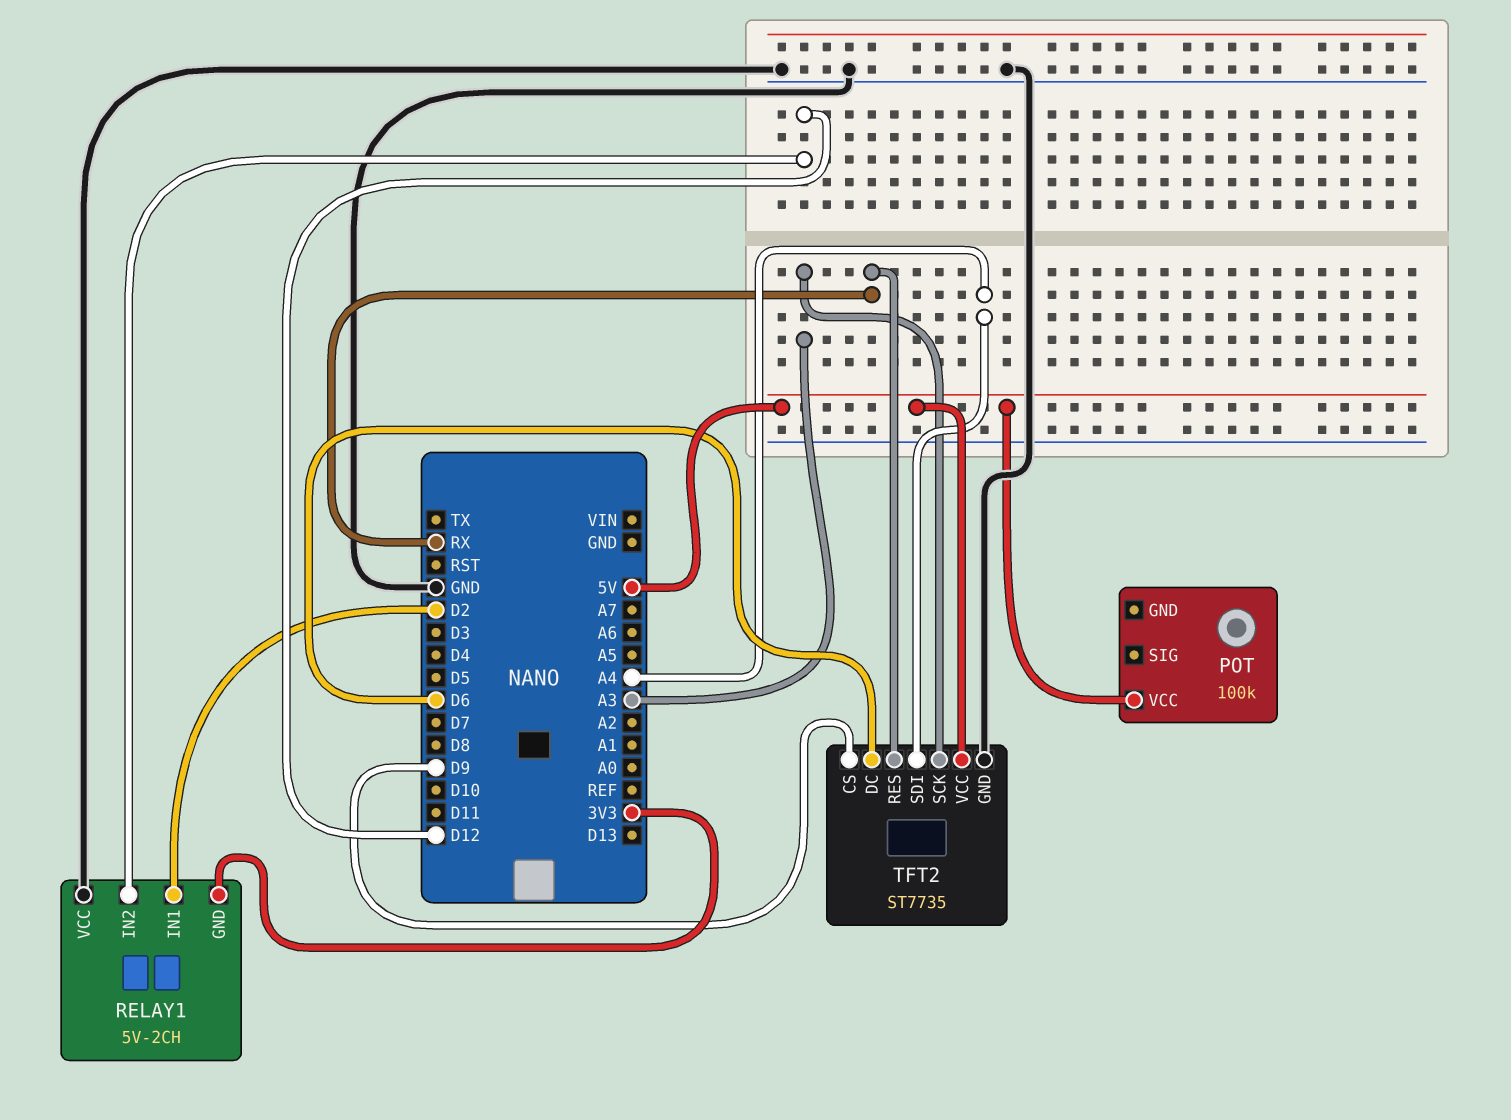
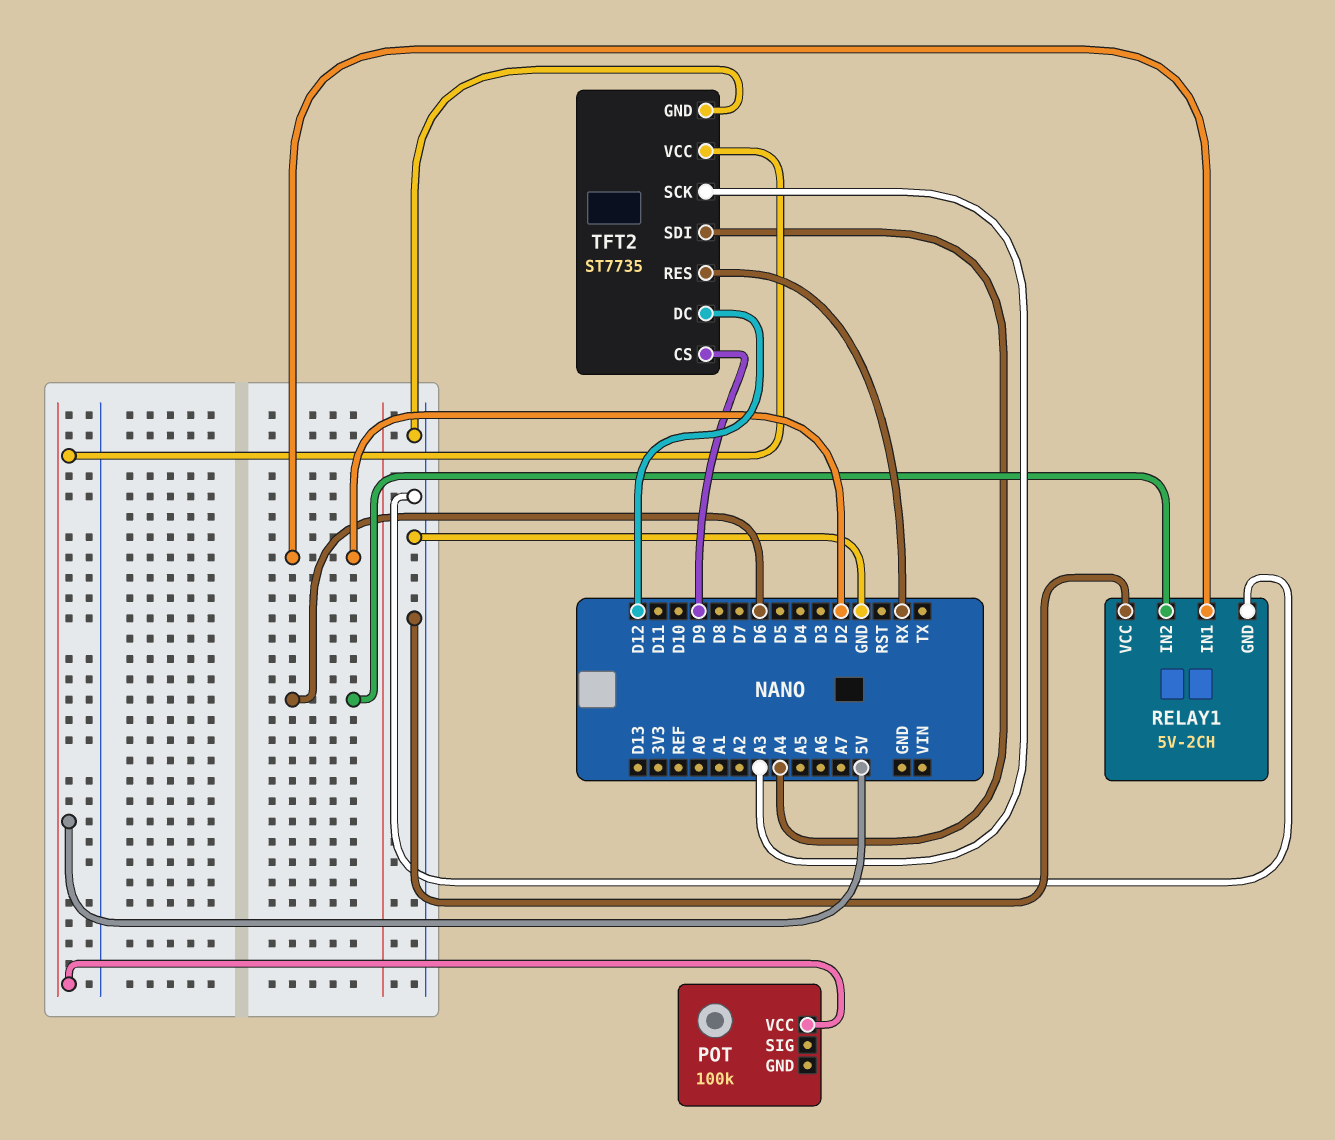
RELAY1 pin GND: 3V3 -> GND
RELAY1 pin IN2: D12 -> D6
TFT2 pin DC: D6 -> D12

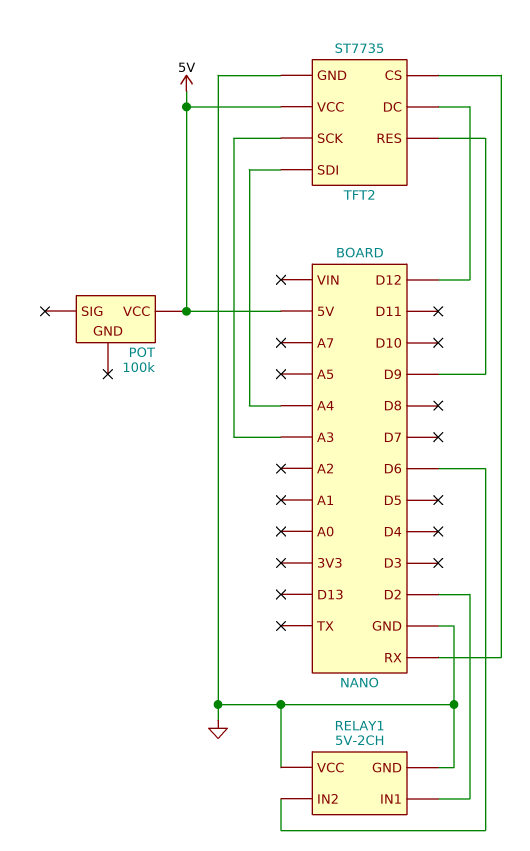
TFT2 pin CS: D9 -> RX
TFT2 pin RES: RX -> D9

